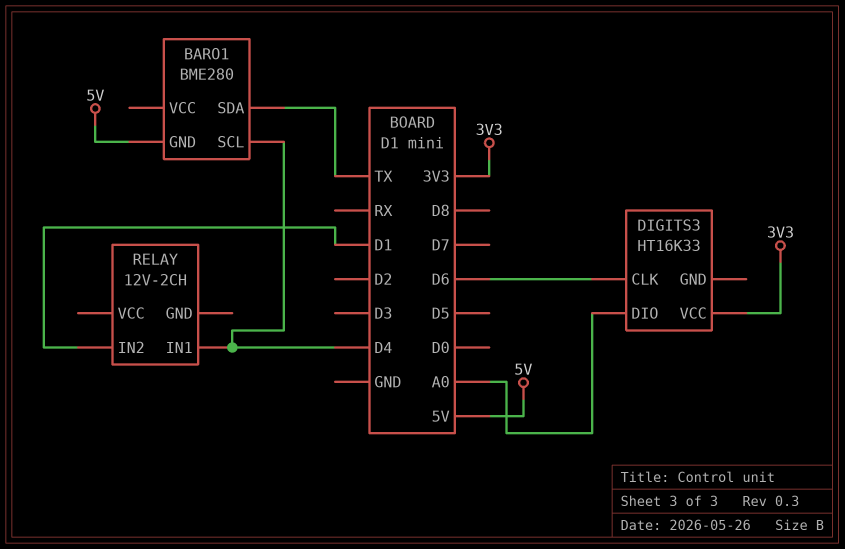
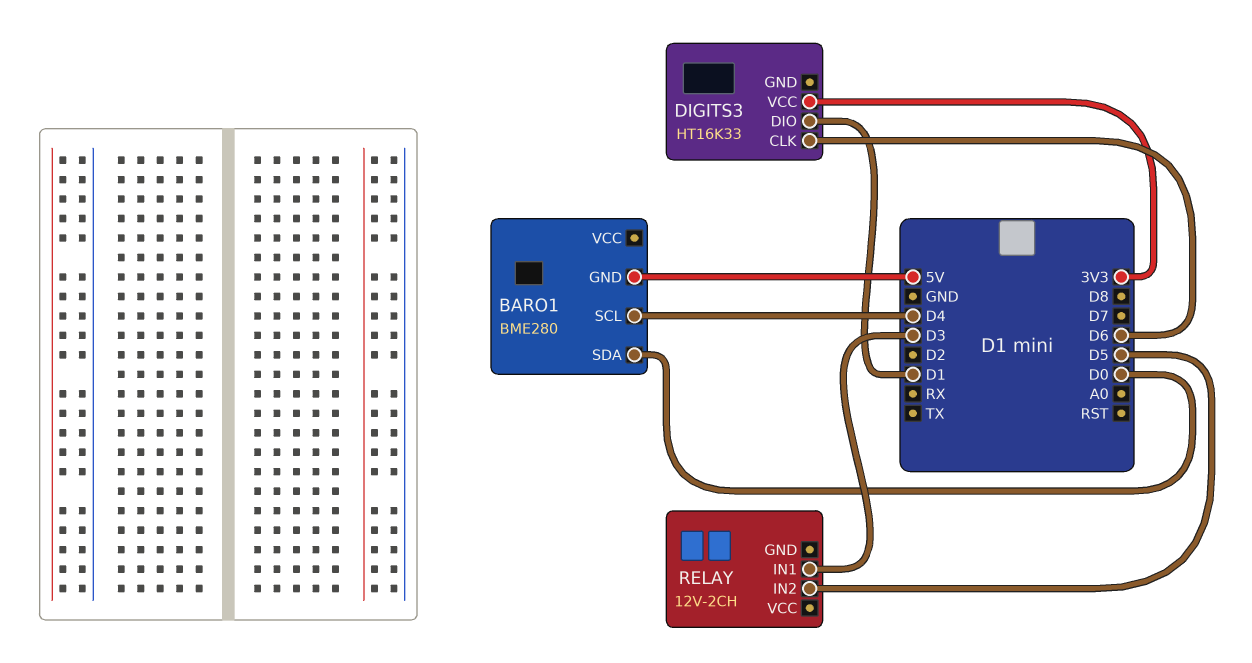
BARO1 pin SDA: TX -> D0
DIGITS3 pin DIO: A0 -> D1
RELAY pin IN1: D4 -> D3
RELAY pin IN2: D1 -> D5

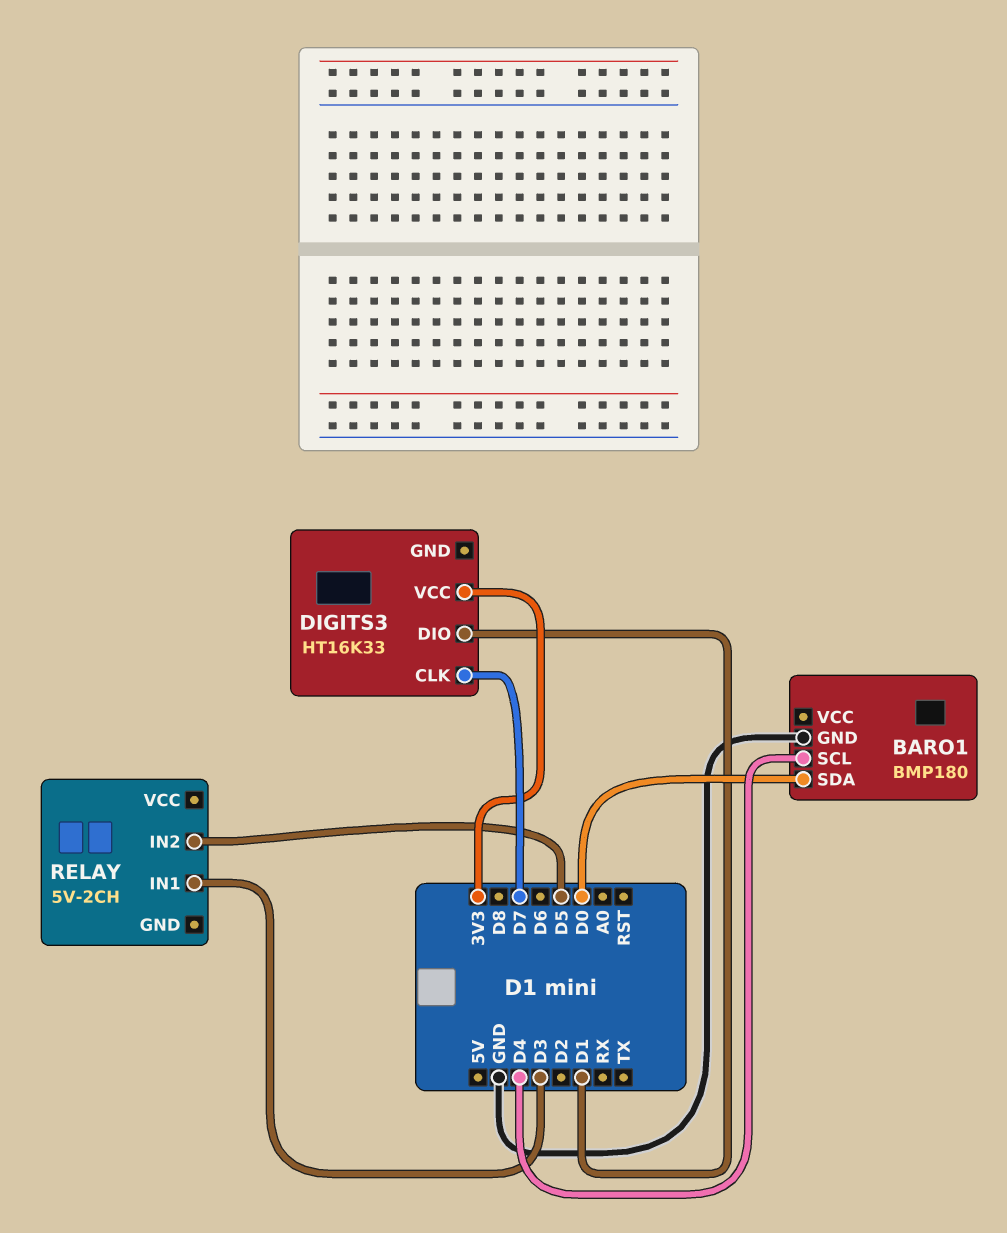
BARO1: BME280 -> BMP180
BARO1 pin GND: 5V -> GND
DIGITS3 pin CLK: D6 -> D7
RELAY: 12V-2CH -> 5V-2CH

